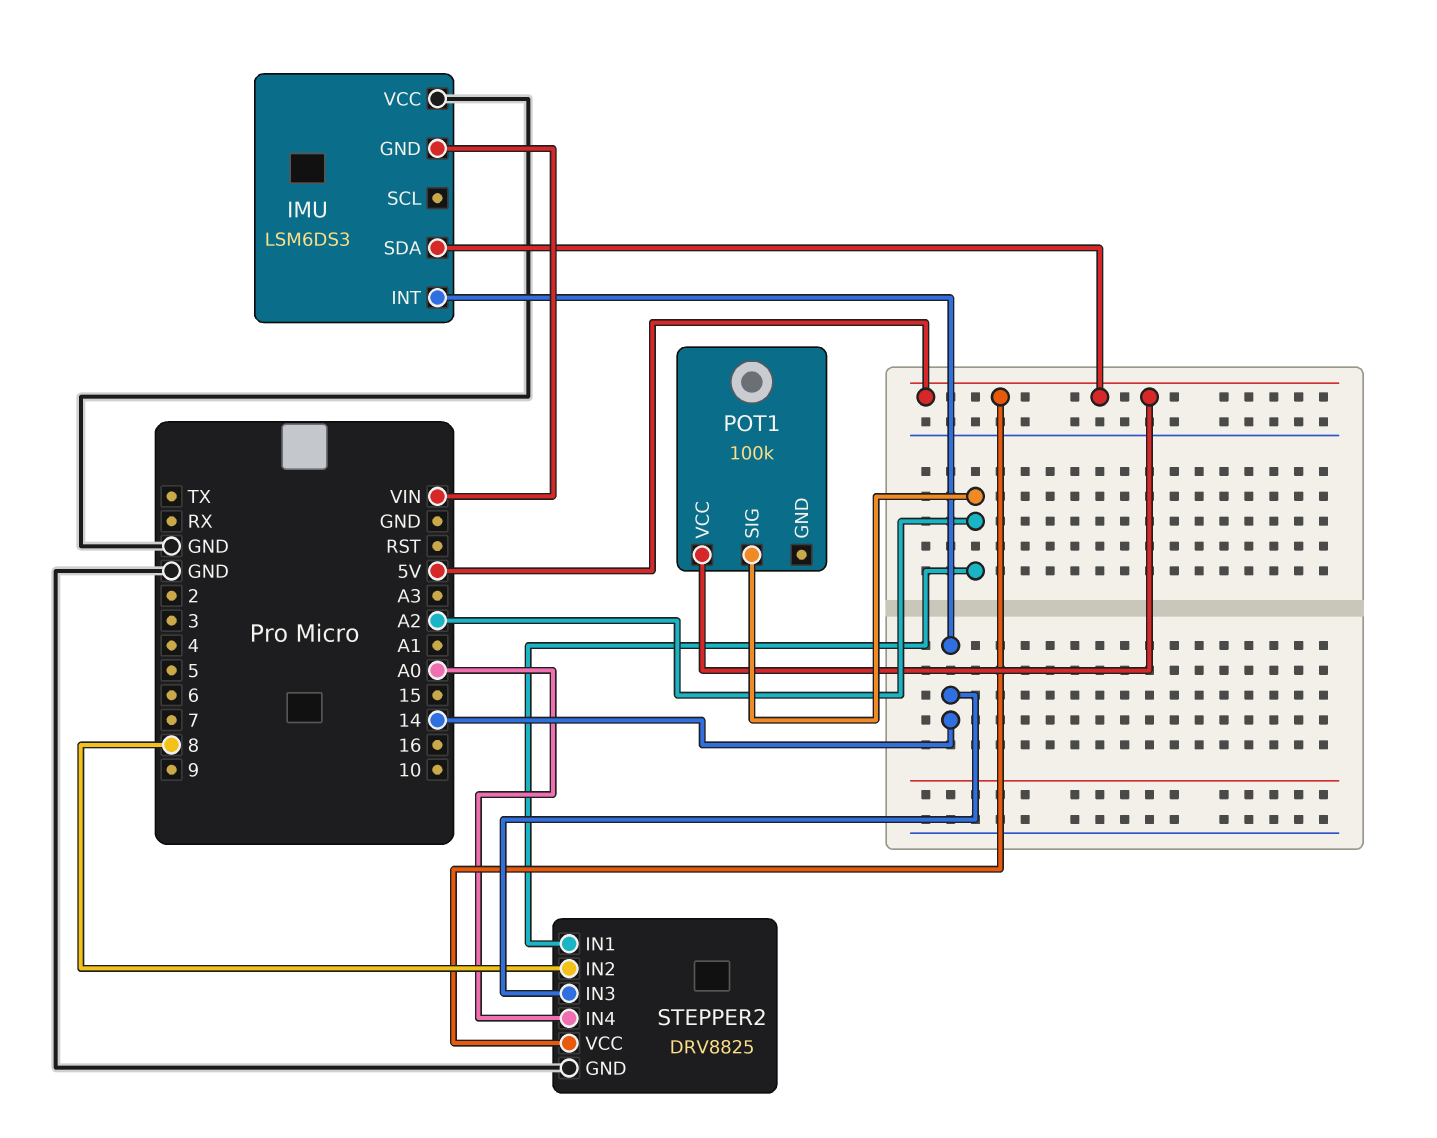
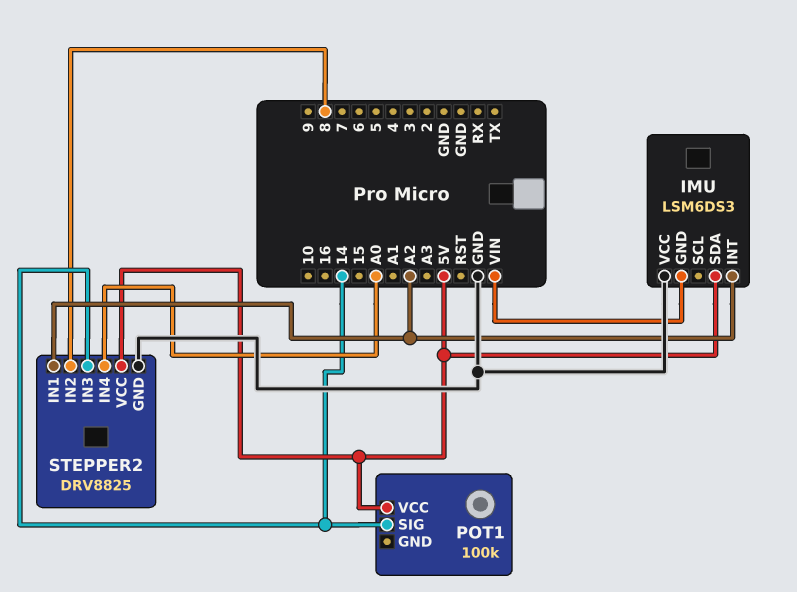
IMU pin INT: 14 -> A2
POT1 pin SIG: A2 -> 14

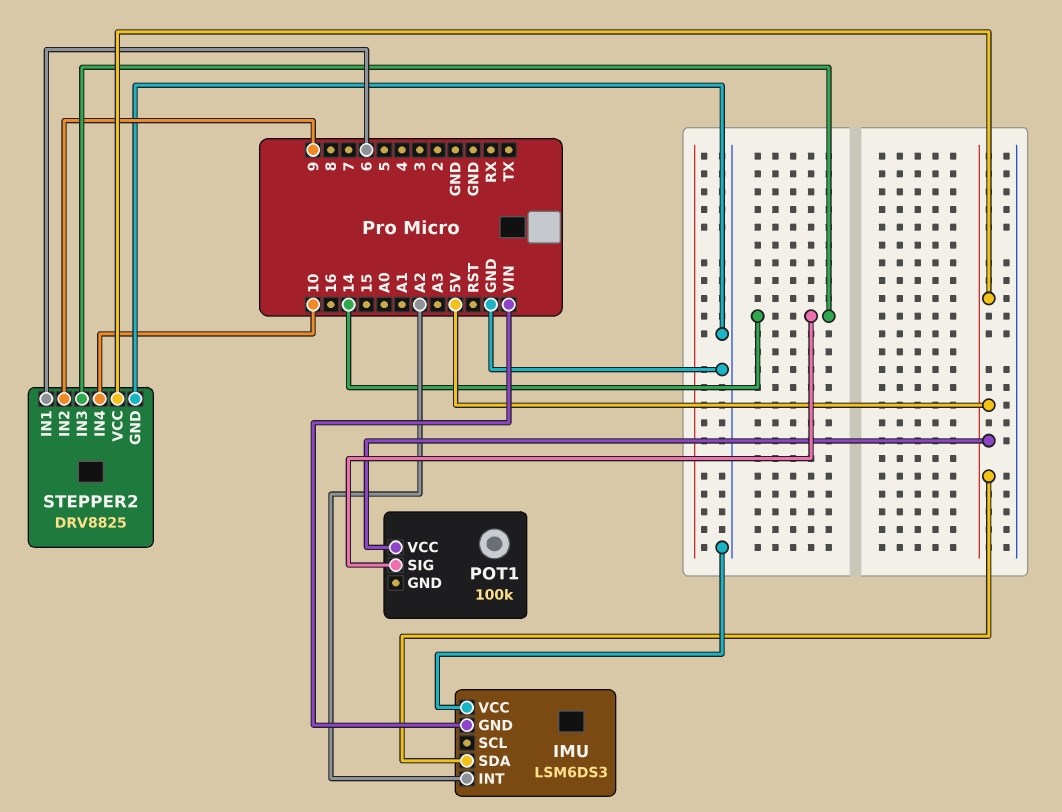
STEPPER2 pin IN1: A2 -> 6
STEPPER2 pin IN2: 8 -> 9
STEPPER2 pin IN4: A0 -> 10

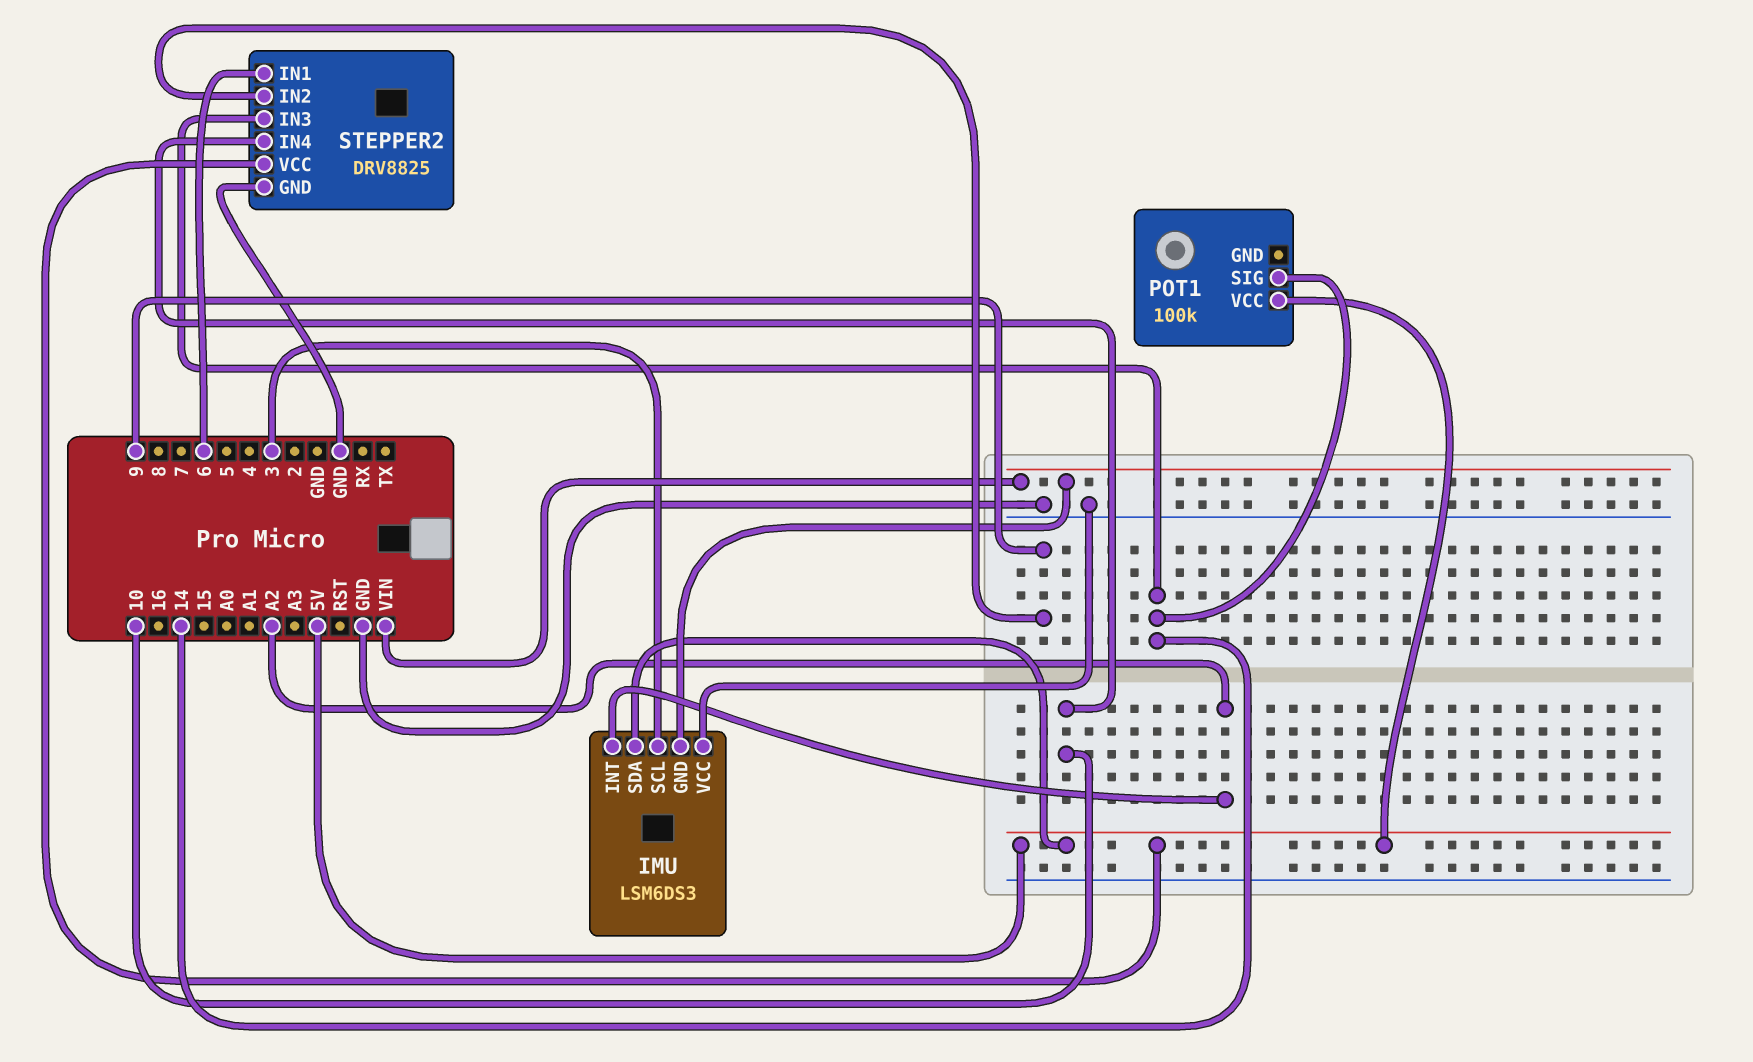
IMU pin SCL: none -> 3

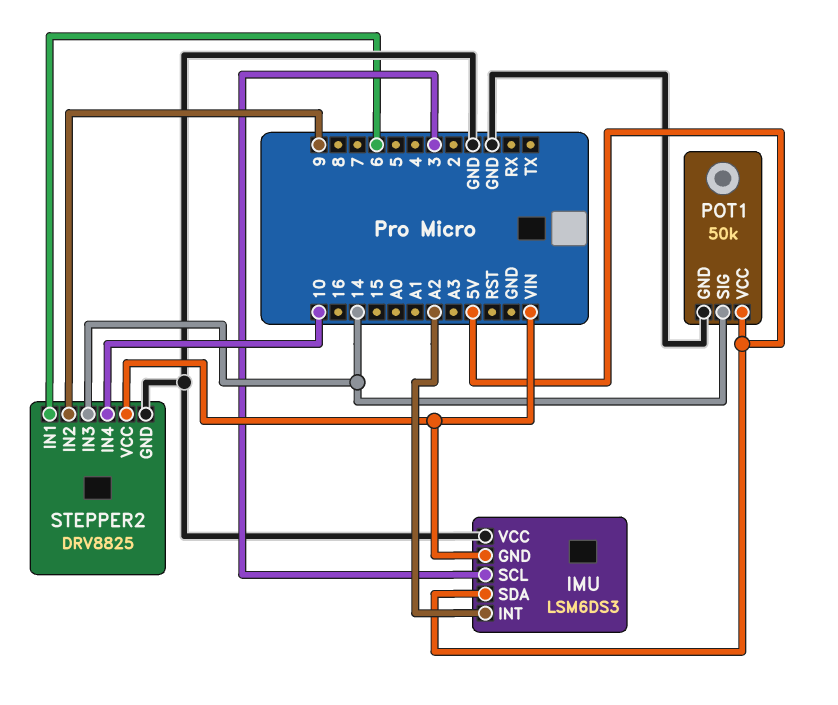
POT1: 100k -> 50k
POT1 pin GND: none -> GND
STEPPER2 pin VCC: 5V -> VIN

